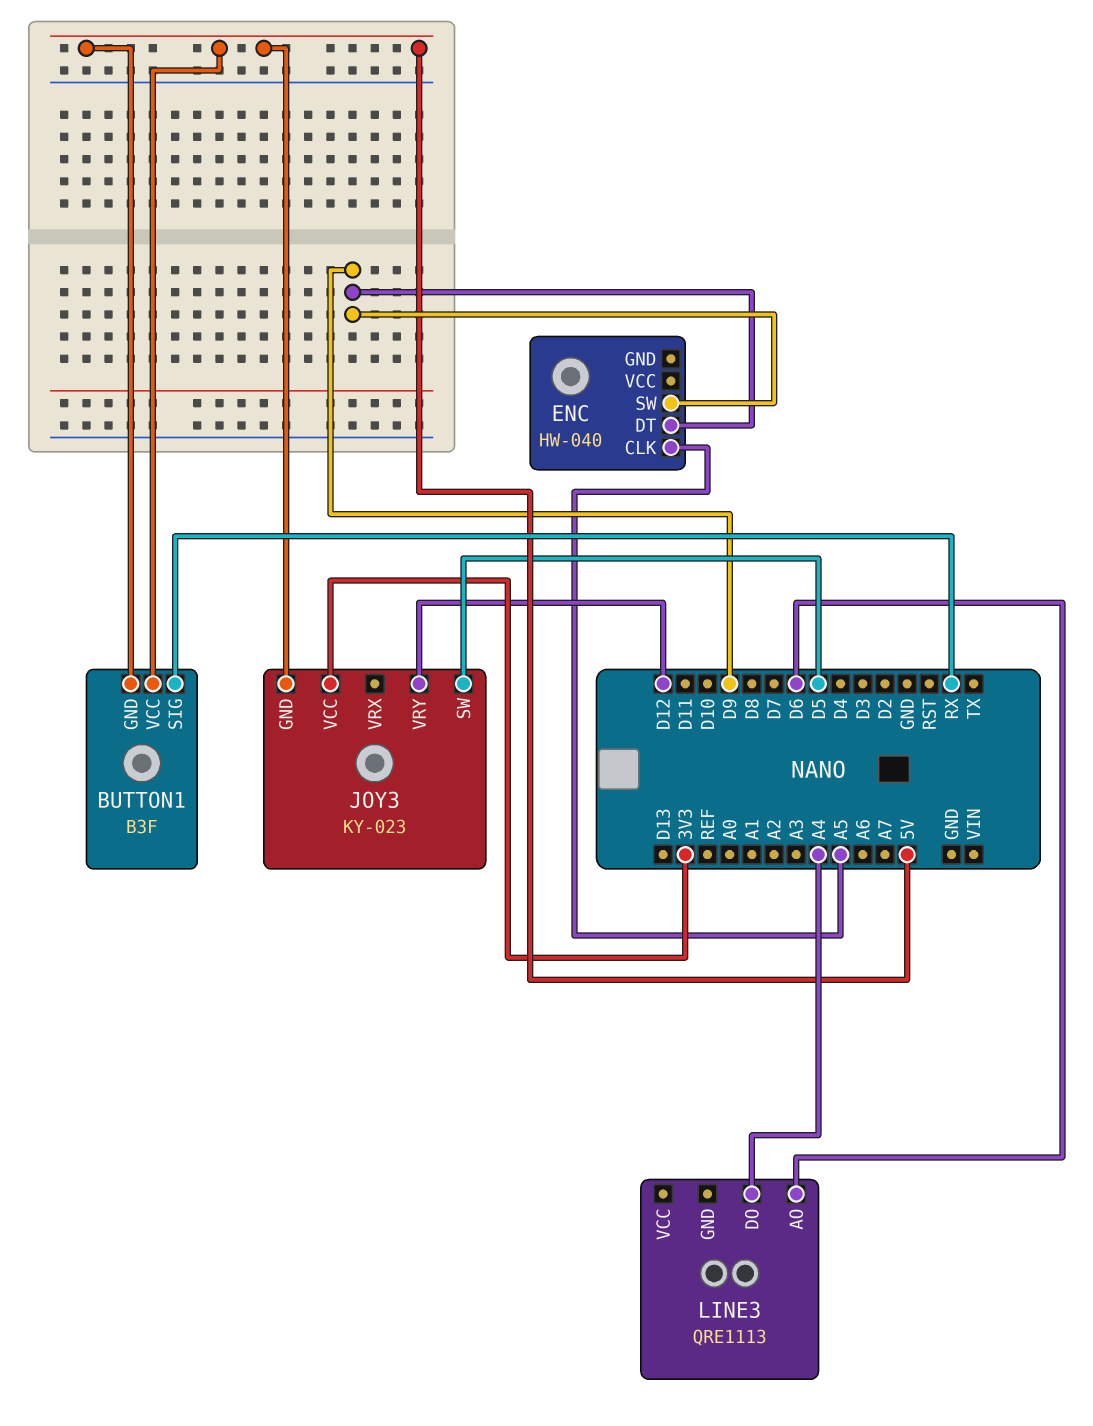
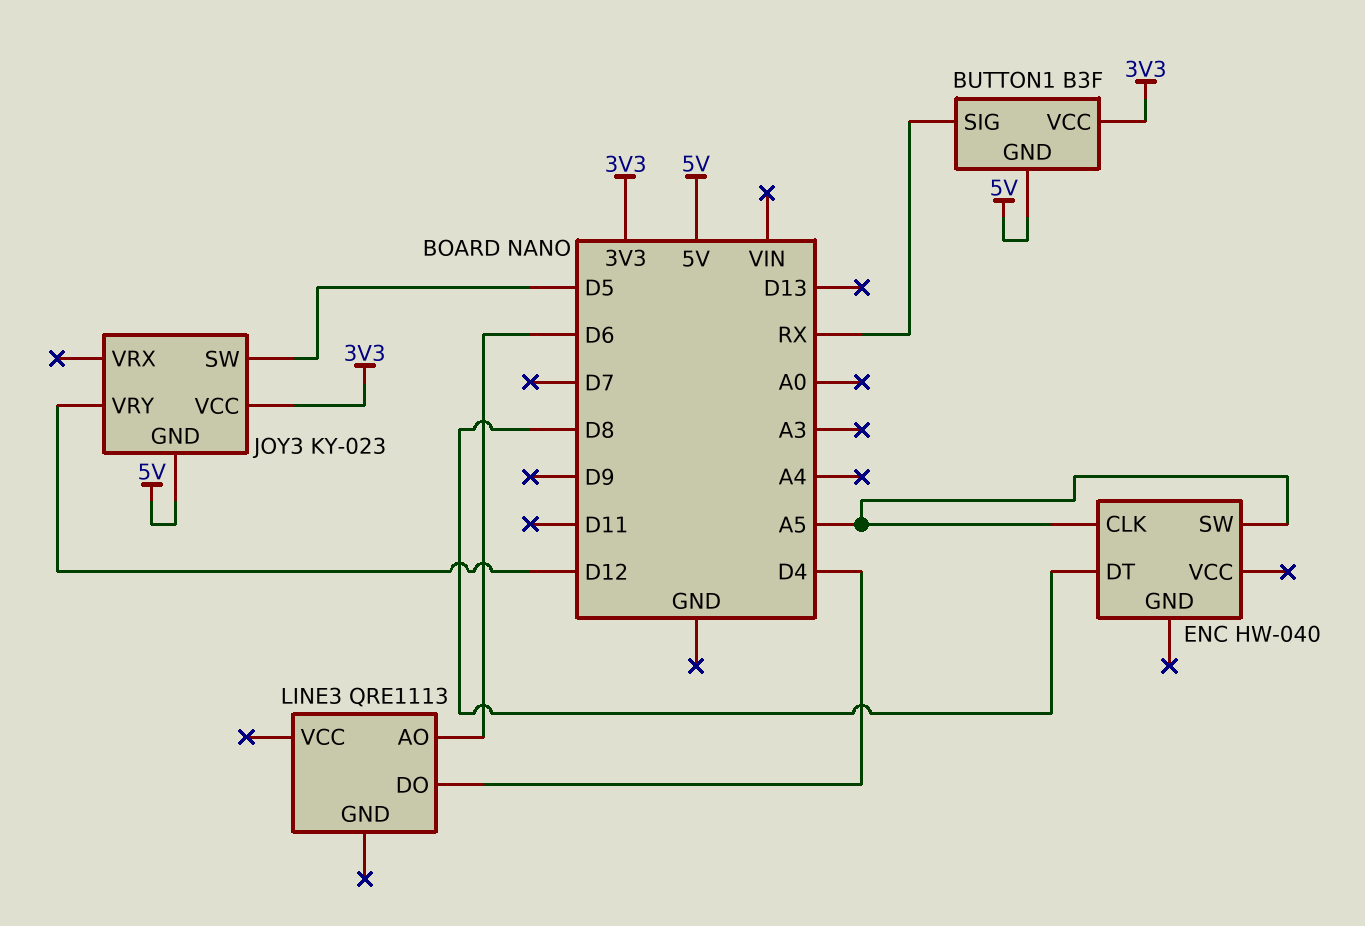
BUTTON1 pin VCC: 5V -> 3V3
ENC pin DT: D9 -> D8
ENC pin SW: D9 -> A5
LINE3 pin DO: A4 -> D4

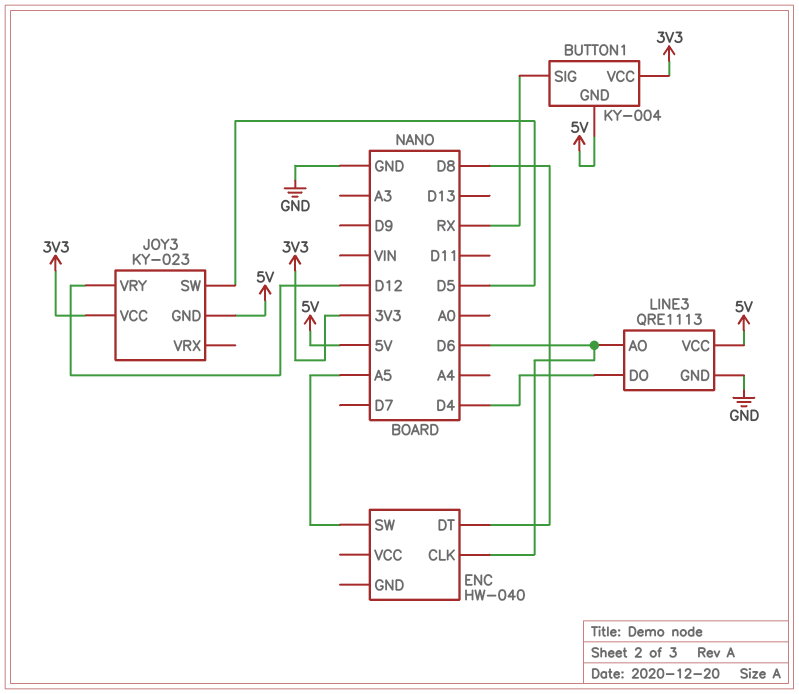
BUTTON1: B3F -> KY-004
ENC pin CLK: A5 -> D6
LINE3 pin GND: none -> GND
LINE3 pin VCC: none -> 5V

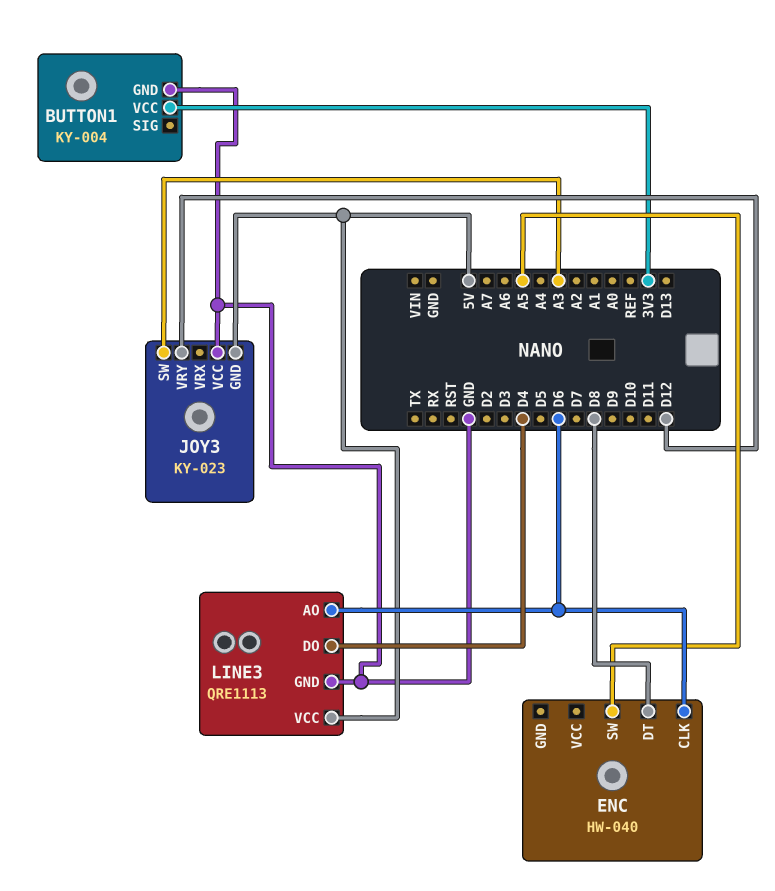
BUTTON1 pin GND: 5V -> GND
BUTTON1 pin SIG: RX -> none
JOY3 pin SW: D5 -> A3
JOY3 pin VCC: 3V3 -> GND

